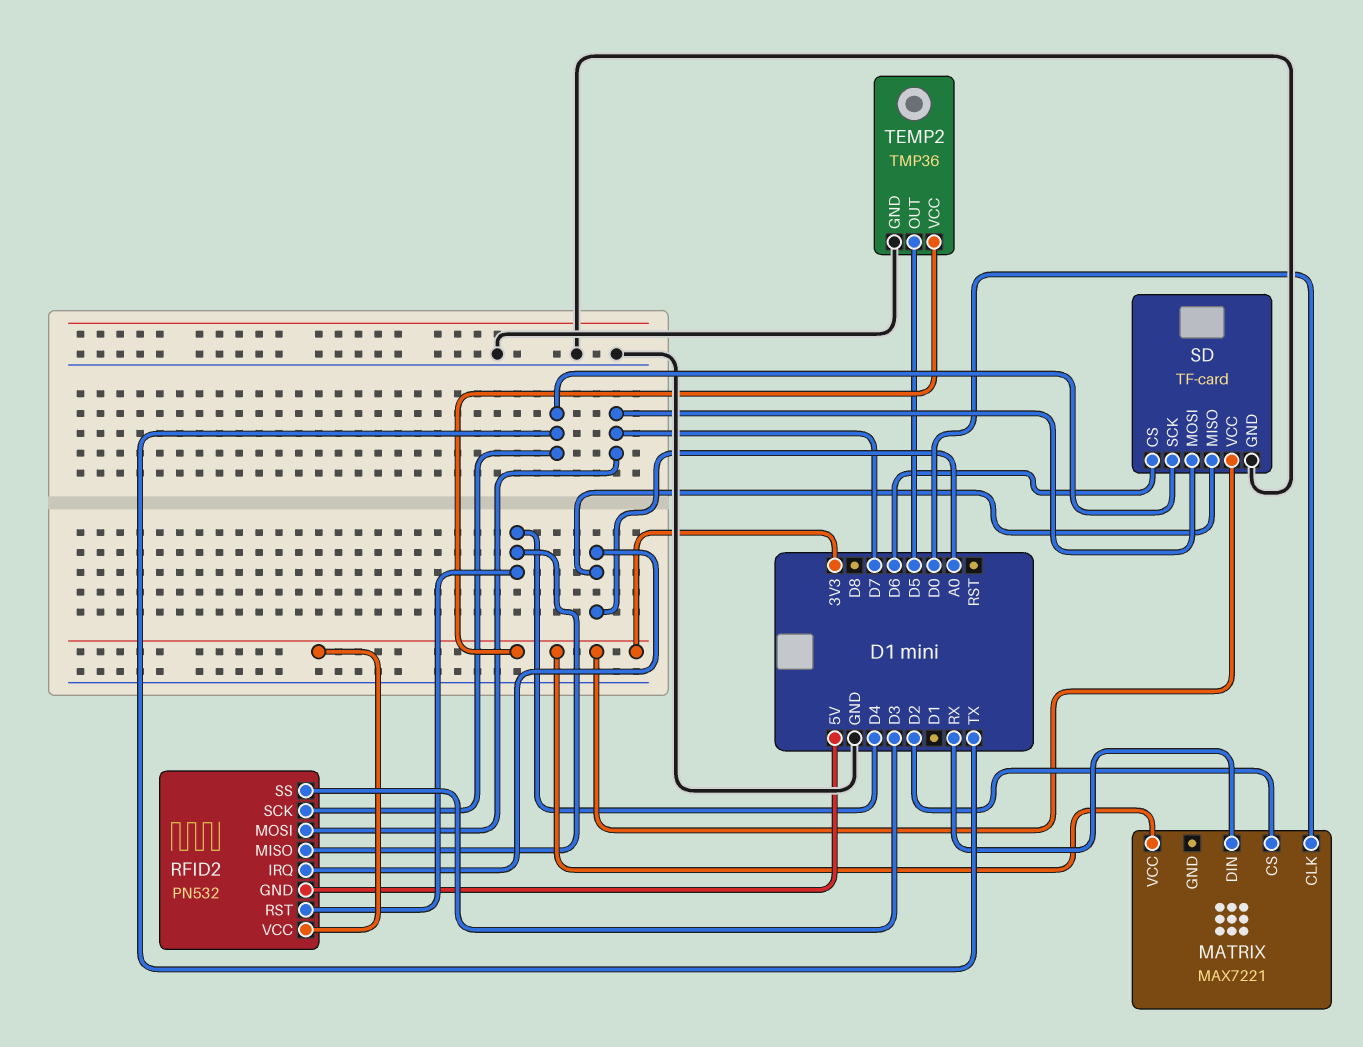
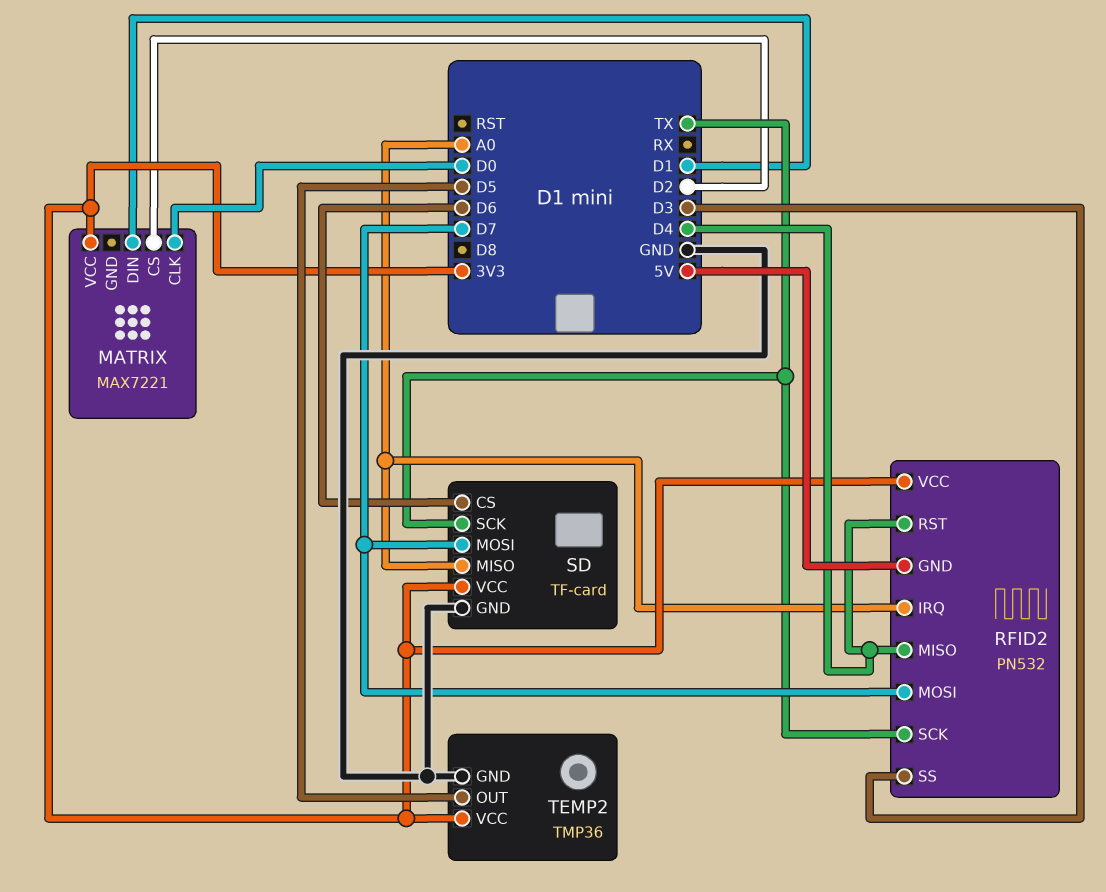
MATRIX pin DIN: RX -> D1

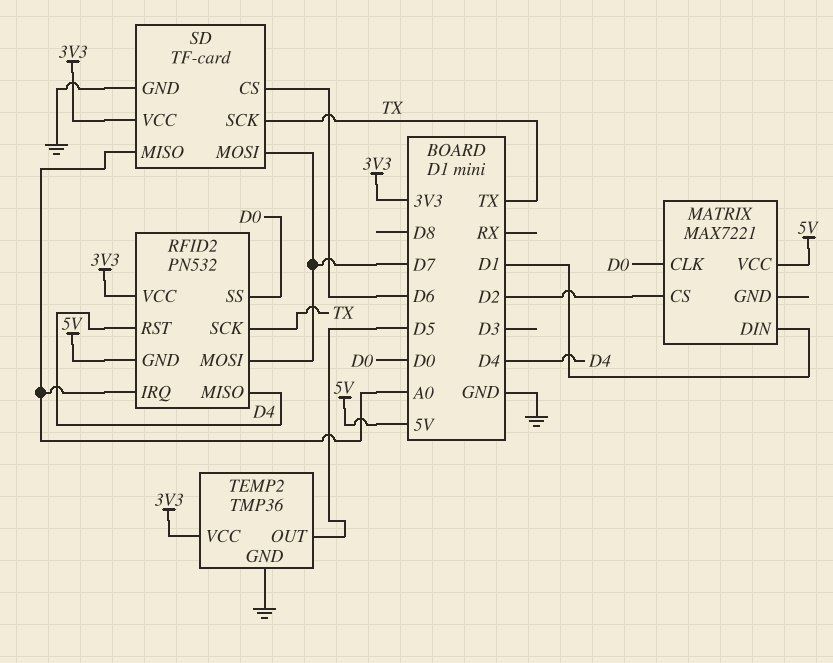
MATRIX pin VCC: 3V3 -> 5V
RFID2 pin SS: D3 -> D0

